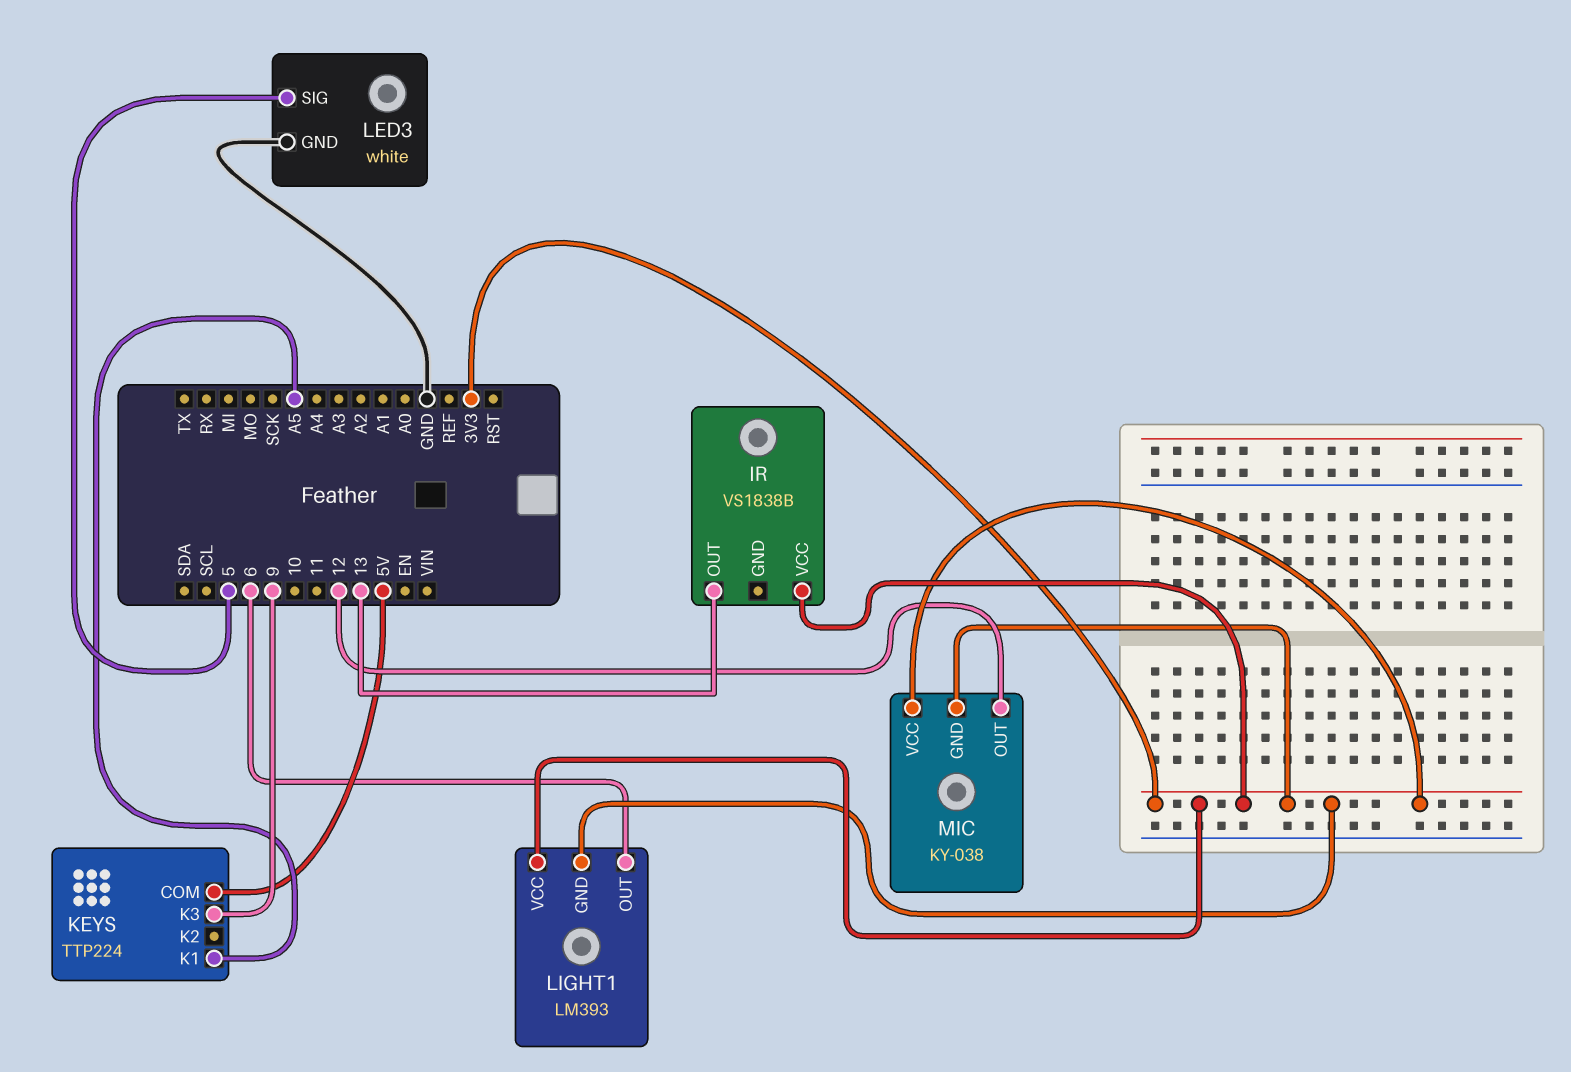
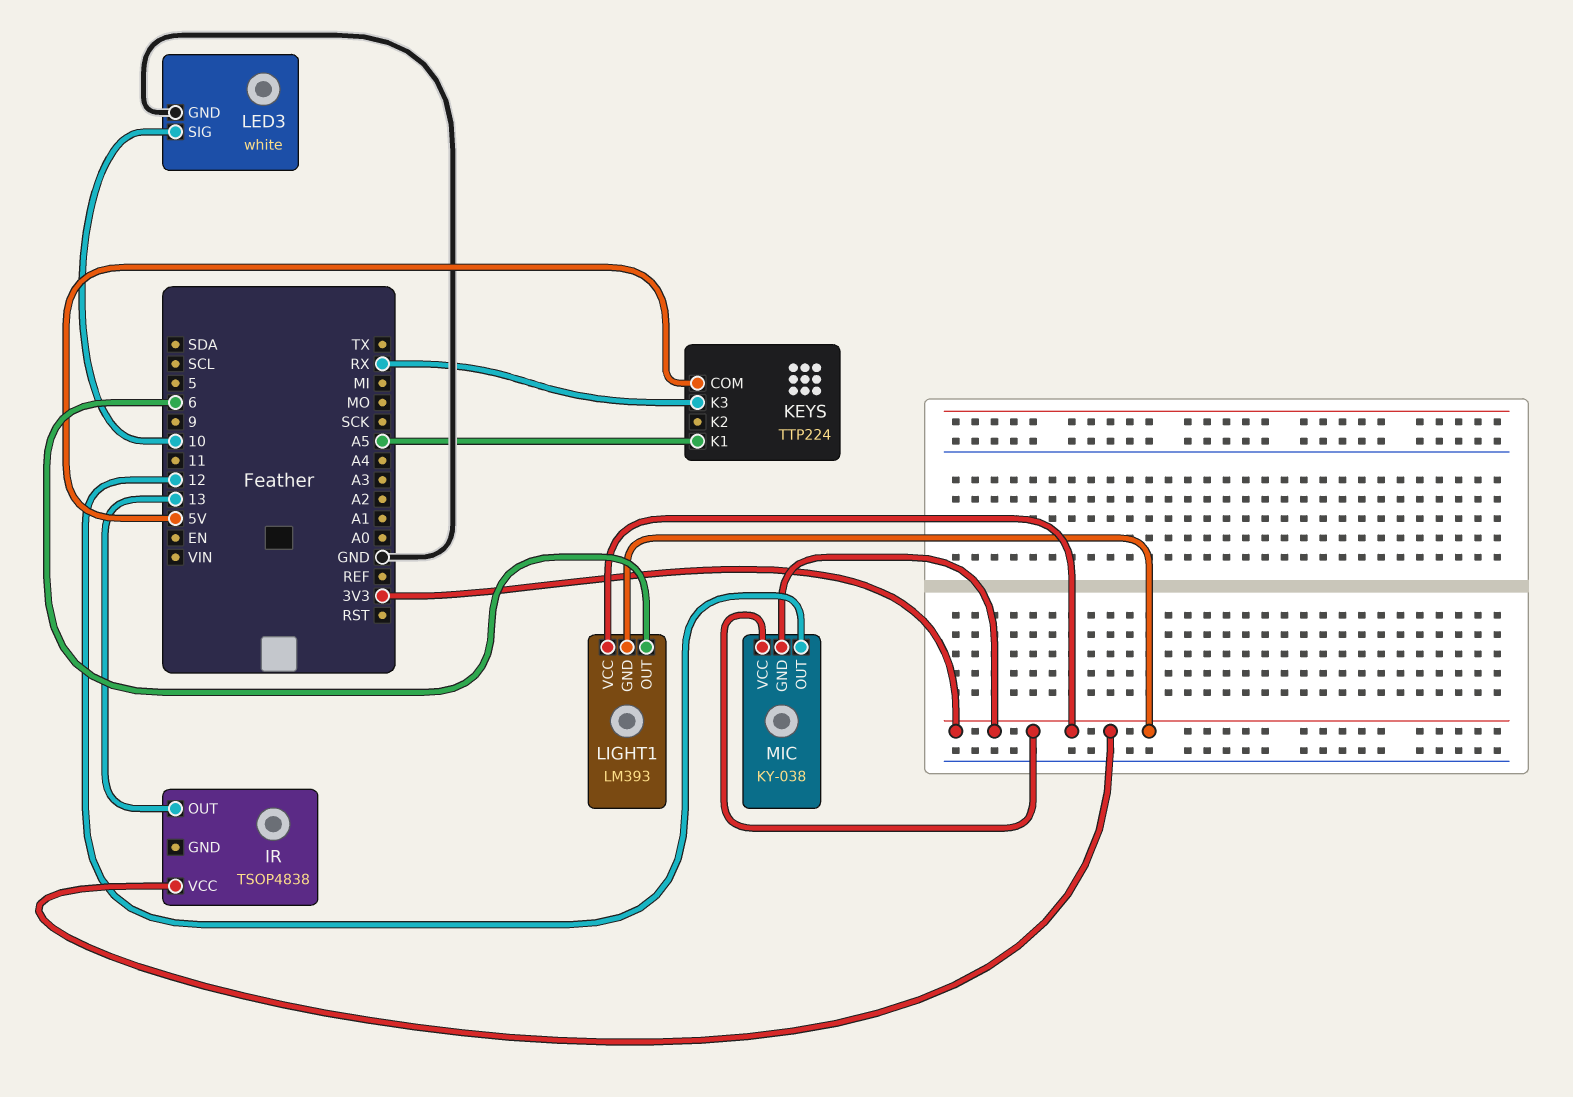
IR: VS1838B -> TSOP4838
KEYS pin K3: 9 -> RX
LED3 pin SIG: 5 -> 10

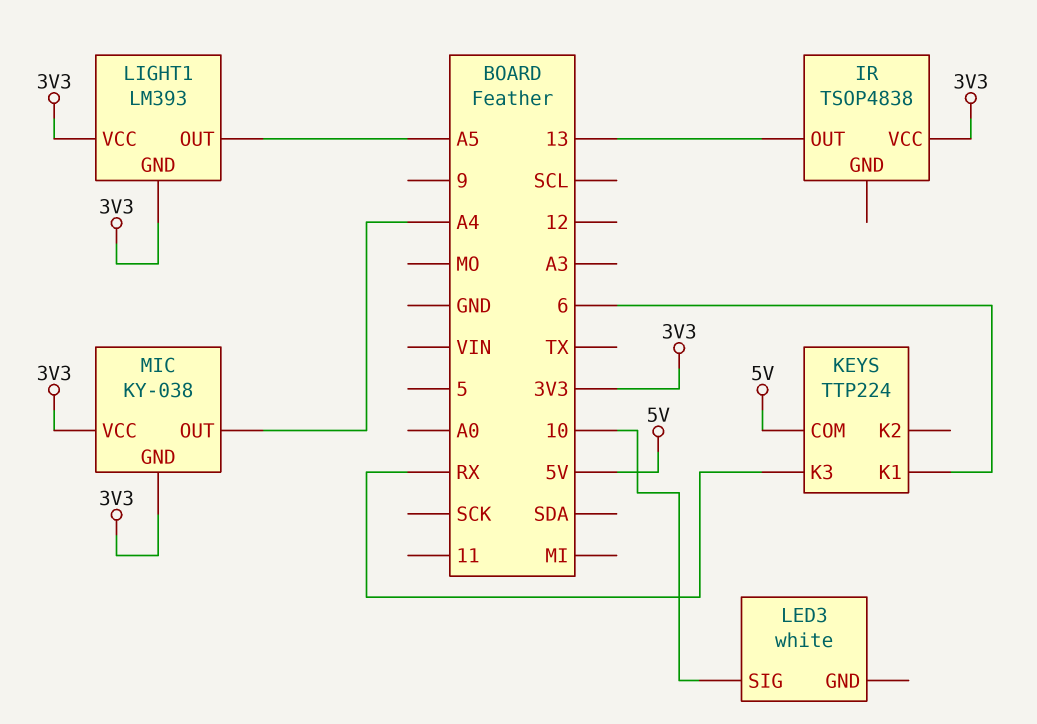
KEYS pin K1: A5 -> 6
LED3 pin GND: GND -> none
LIGHT1 pin OUT: 6 -> A5
MIC pin OUT: 12 -> A4

